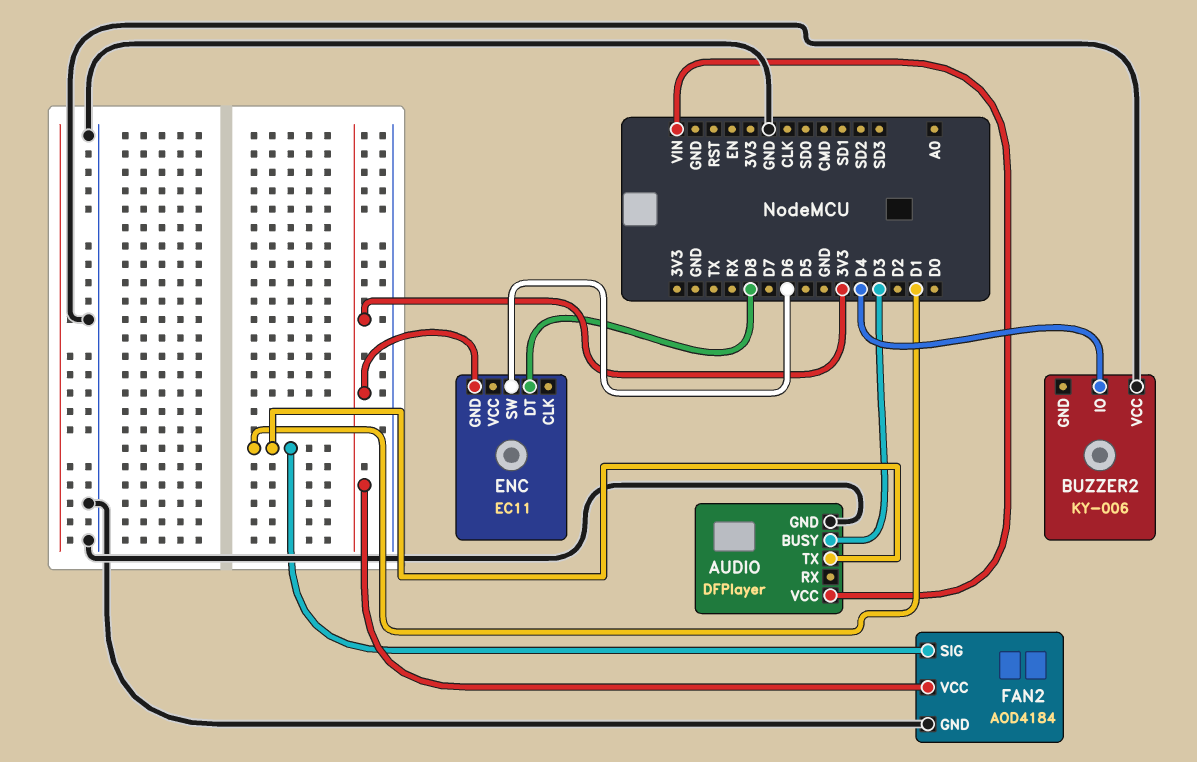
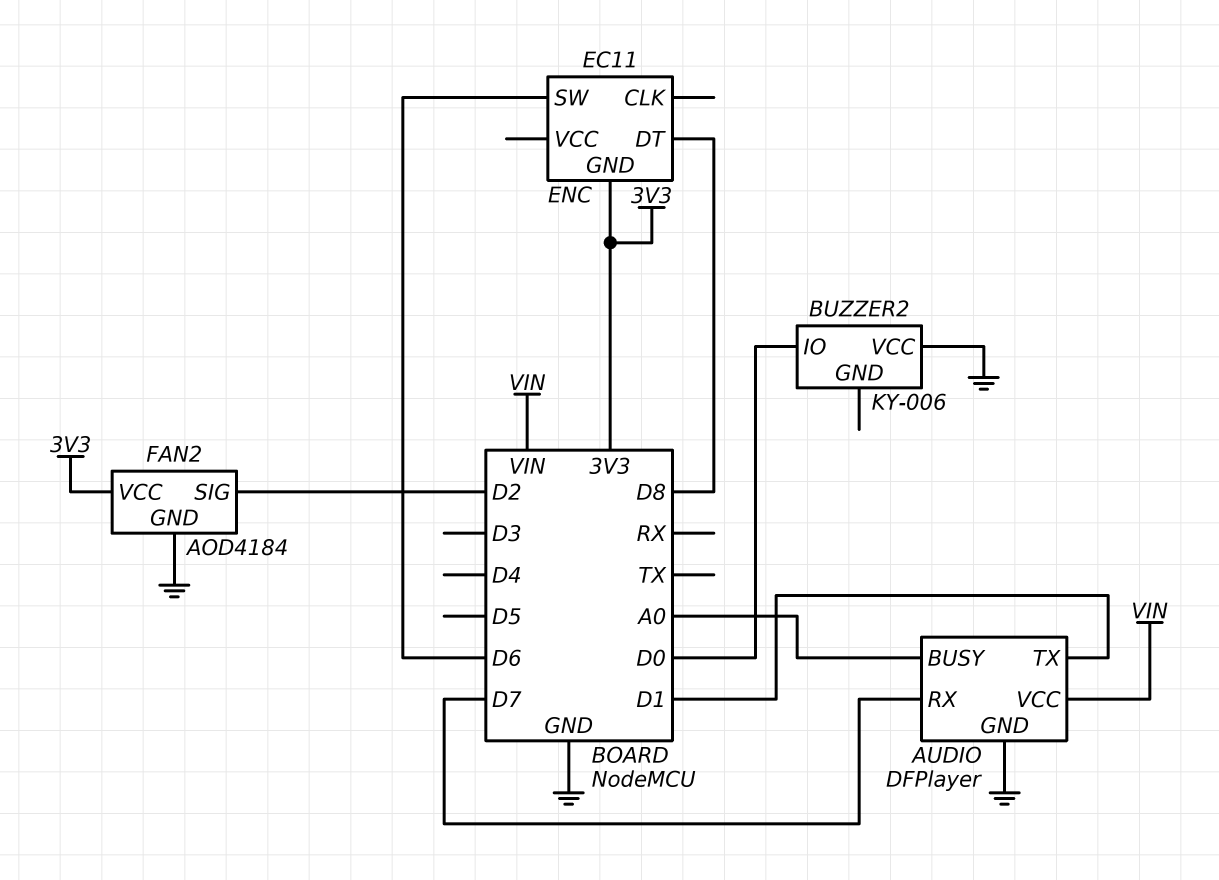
AUDIO pin BUSY: D3 -> A0
AUDIO pin RX: none -> D7
BUZZER2 pin IO: D4 -> D0
FAN2 pin SIG: D1 -> D2

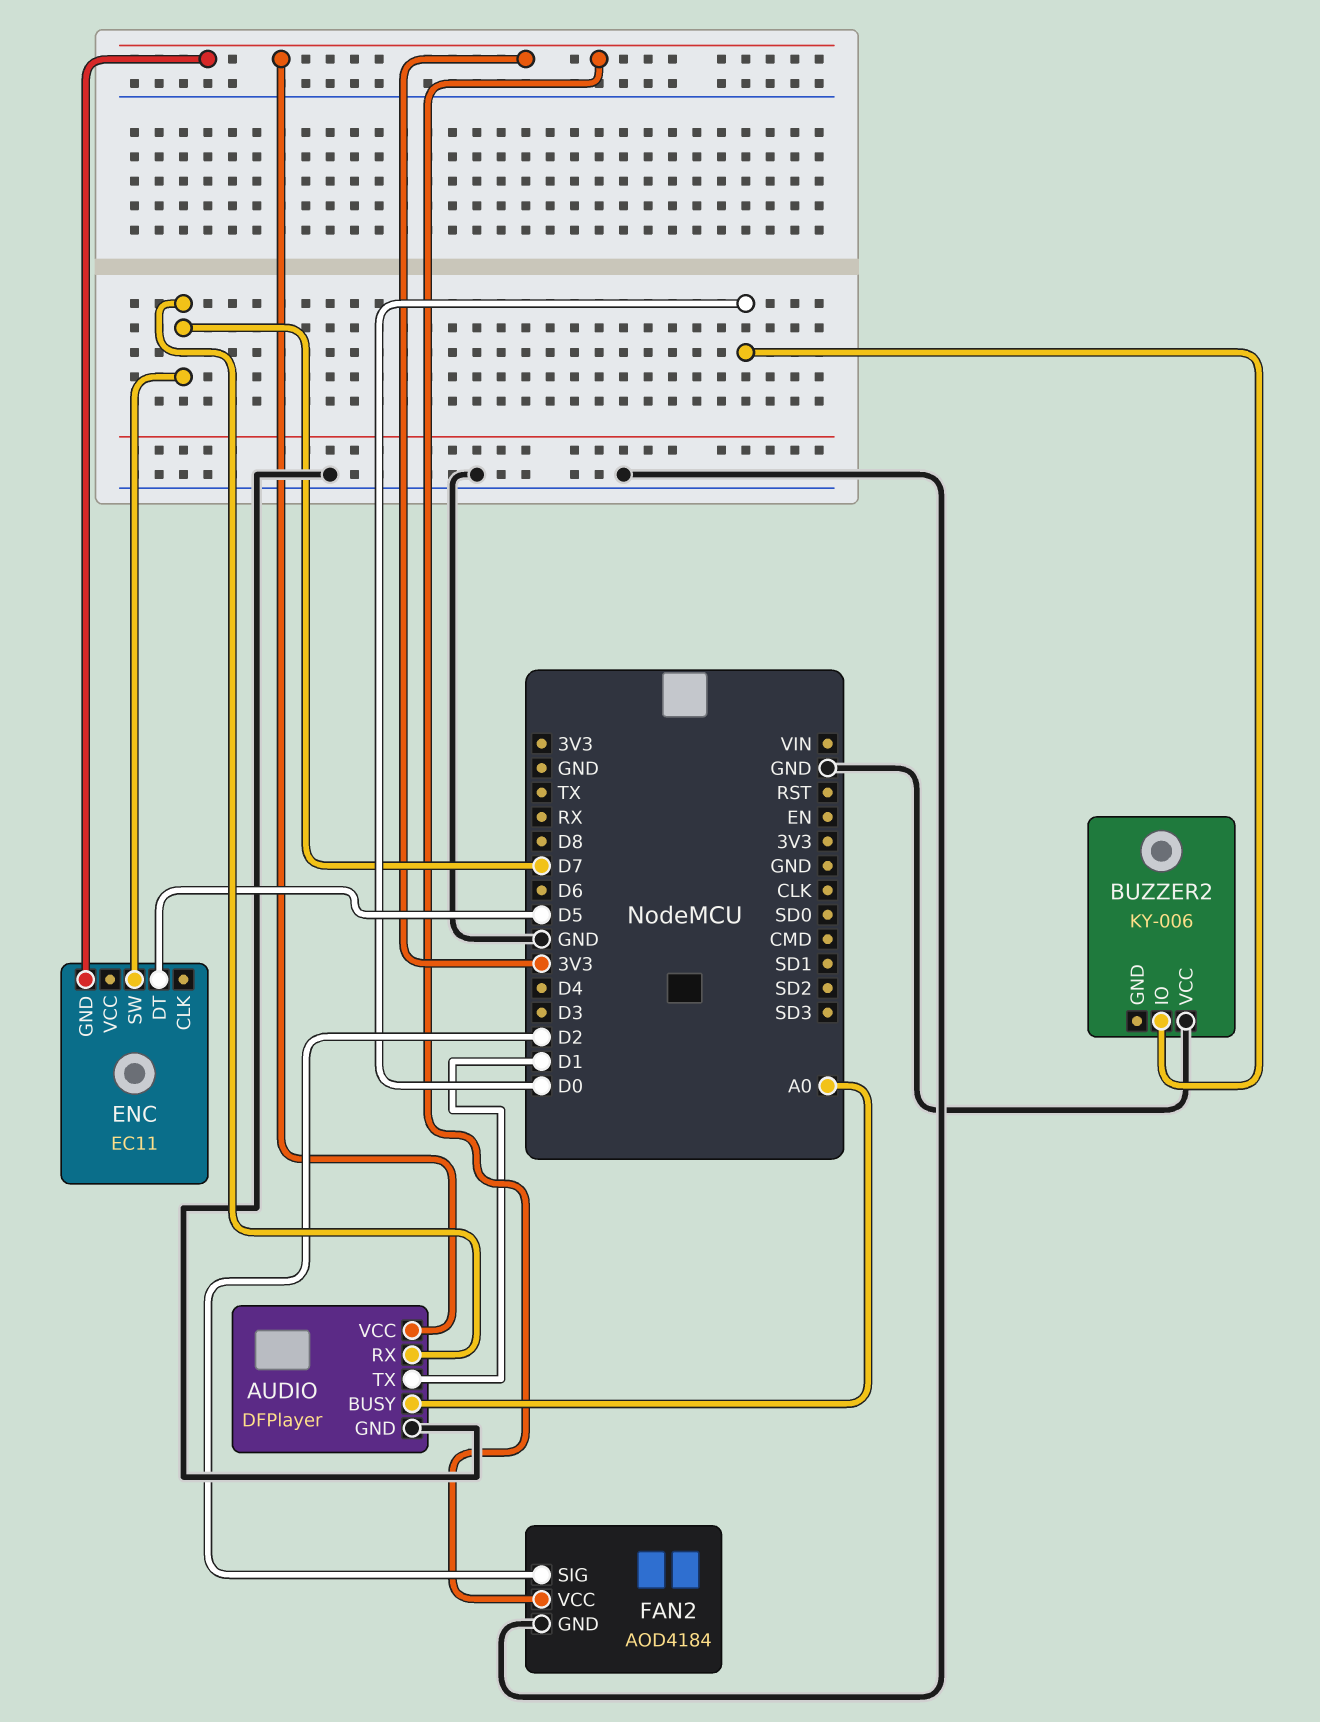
AUDIO pin VCC: VIN -> 3V3
ENC pin DT: D8 -> D5
ENC pin SW: D6 -> D7

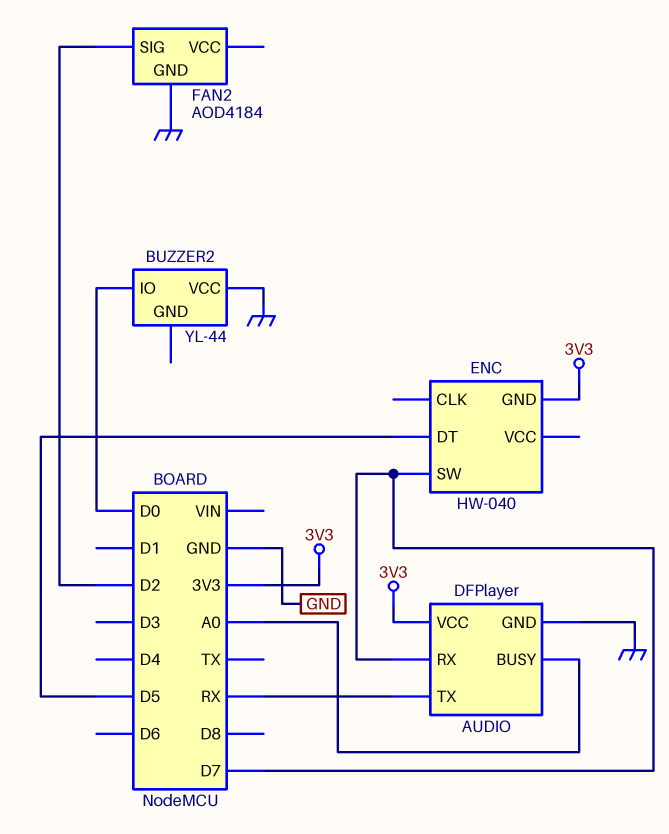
AUDIO pin TX: D1 -> RX
BUZZER2: KY-006 -> YL-44
ENC: EC11 -> HW-040
FAN2 pin VCC: 3V3 -> none

